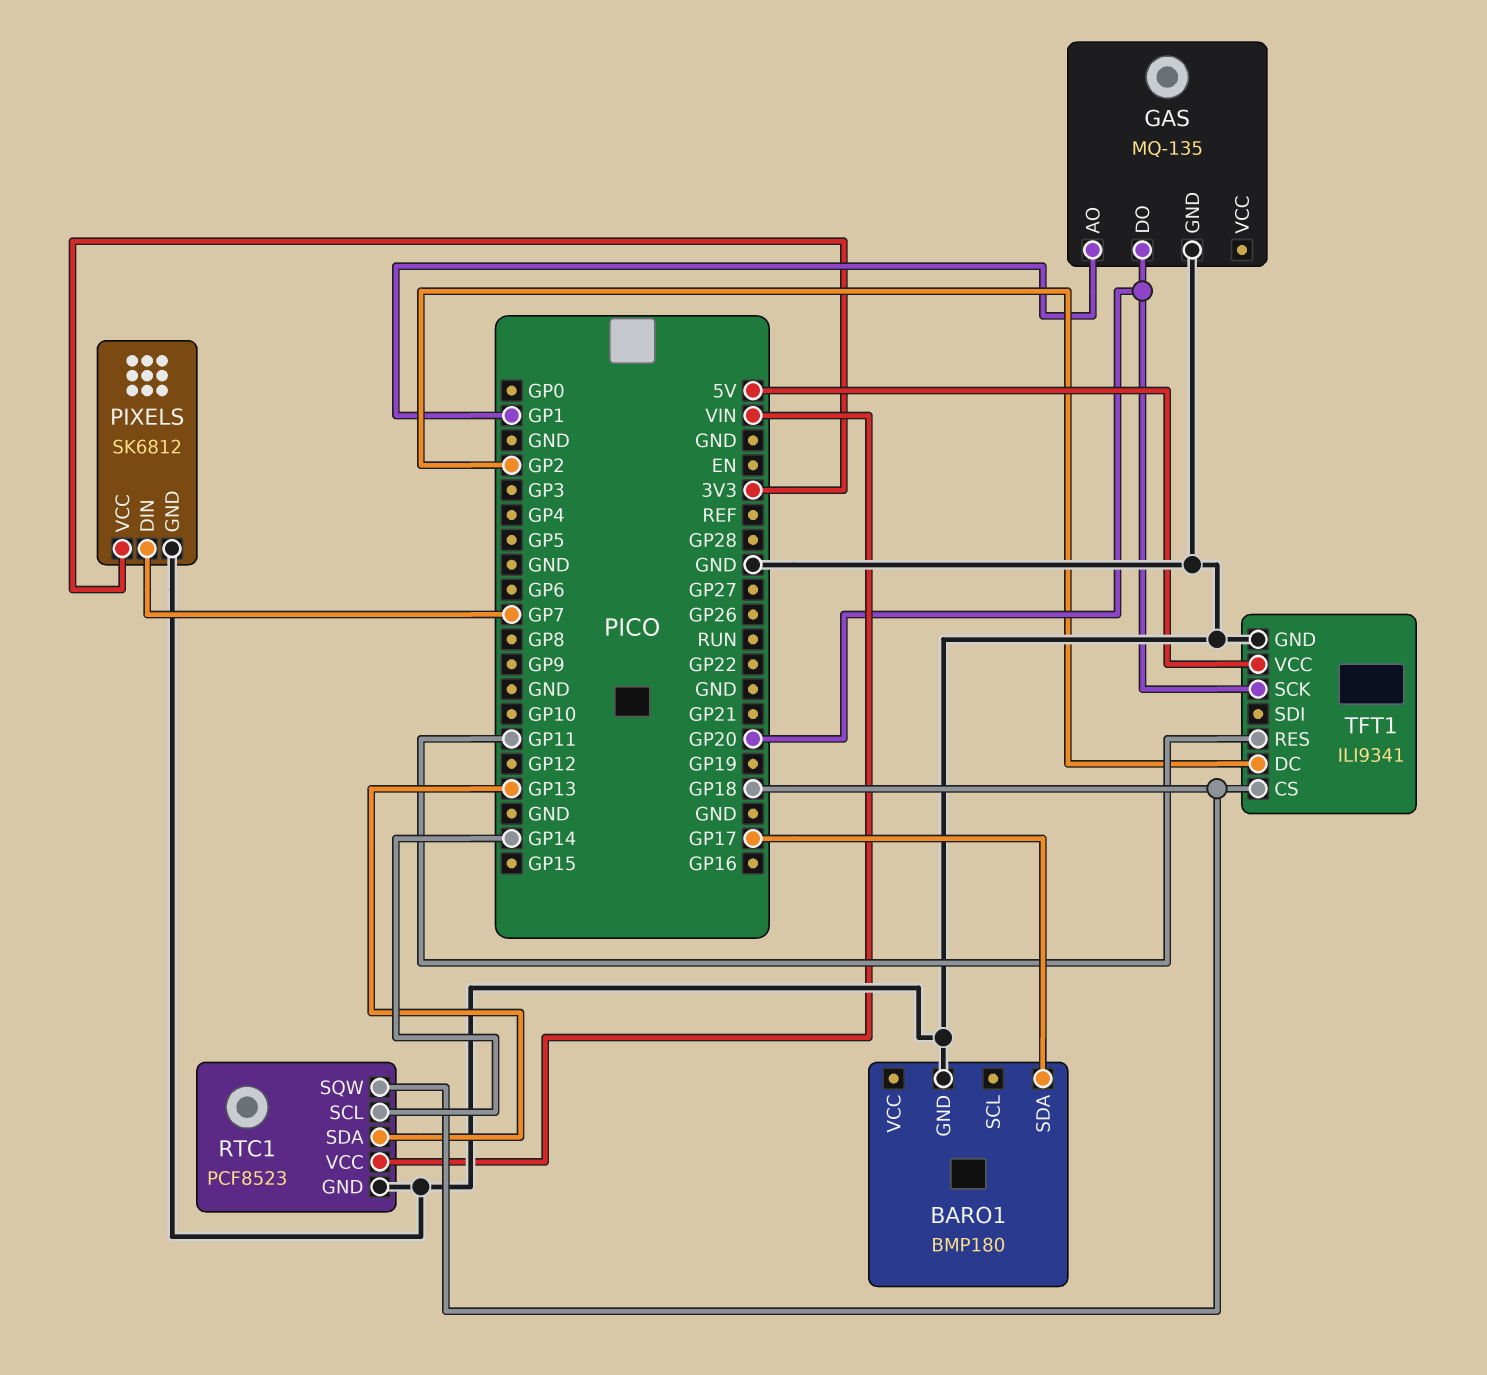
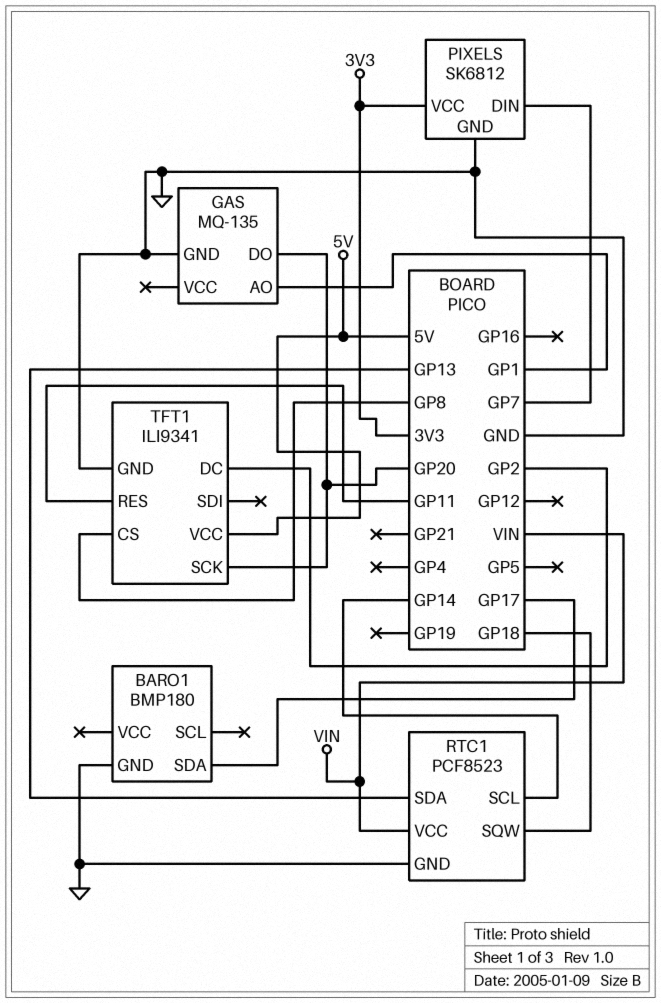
TFT1 pin CS: GP18 -> GP8

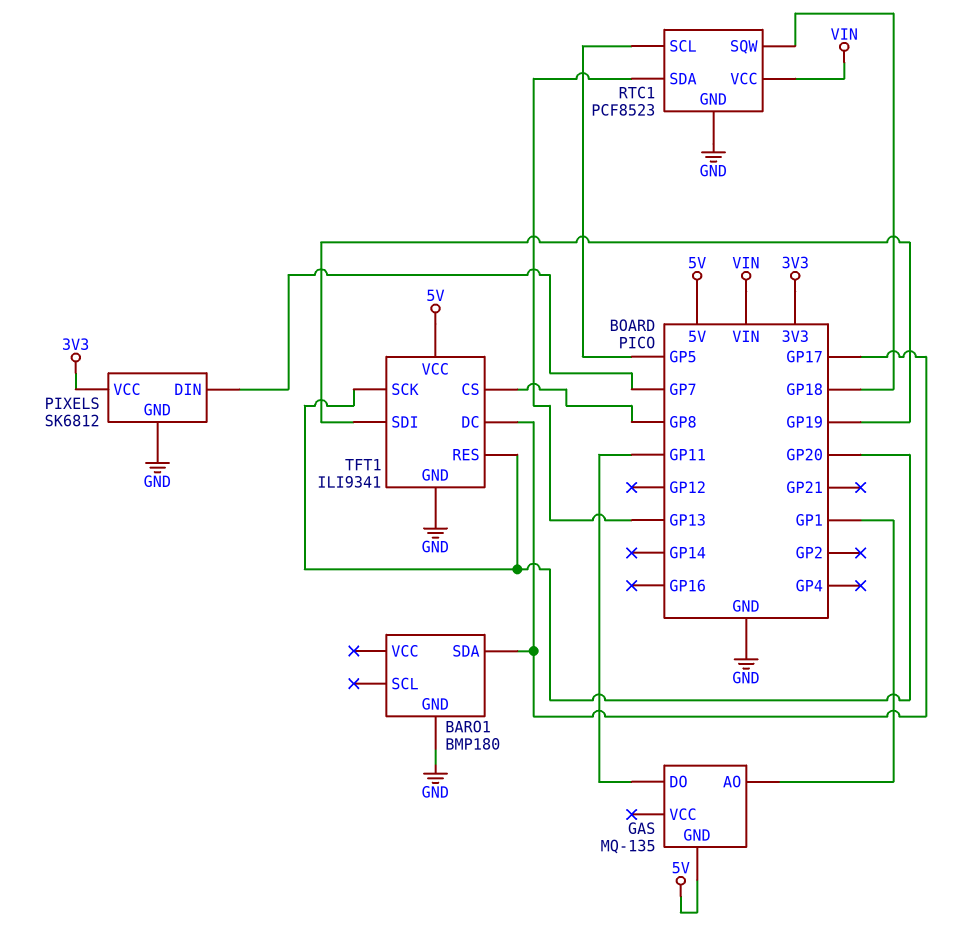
GAS pin DO: GP20 -> GP11
GAS pin GND: GND -> 5V
RTC1 pin SCL: GP14 -> GP5
TFT1 pin DC: GP2 -> GP17
TFT1 pin RES: GP11 -> GP20
TFT1 pin SDI: none -> GP19

